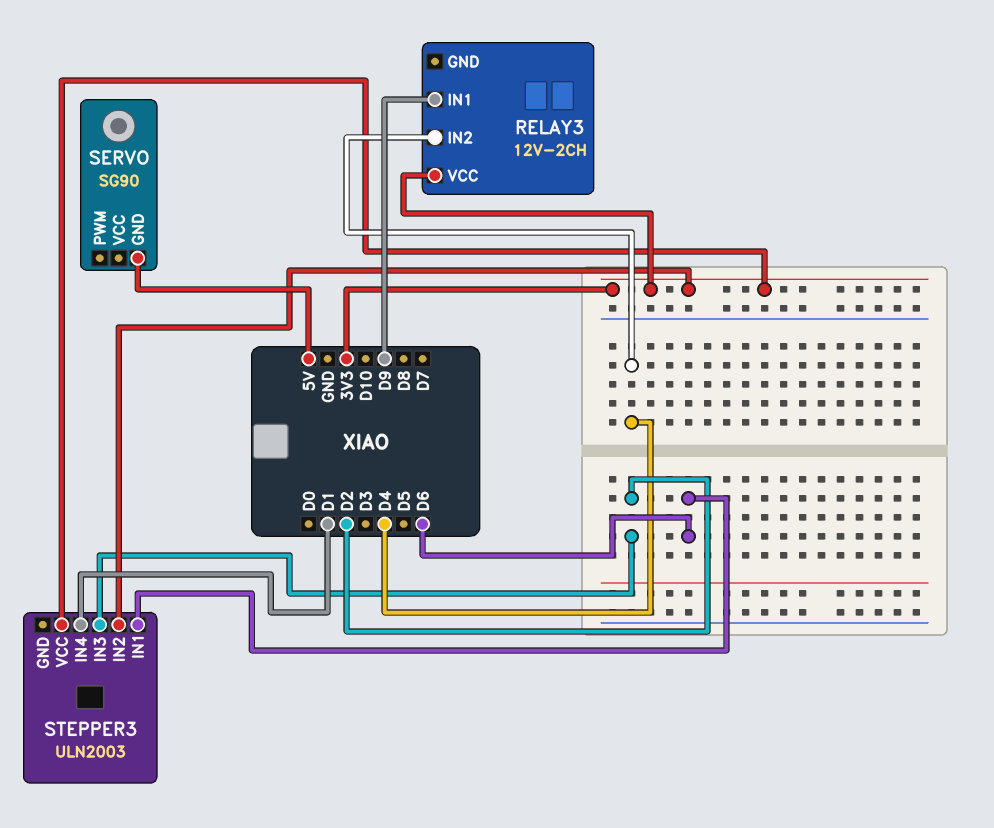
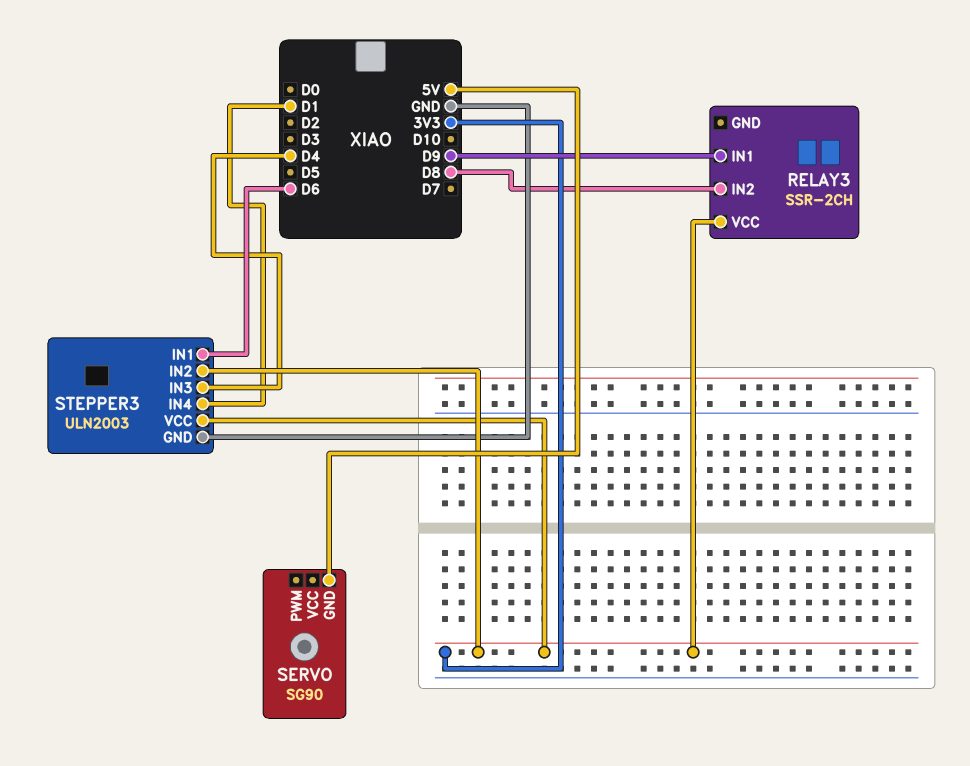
RELAY3: 12V-2CH -> SSR-2CH
RELAY3 pin IN2: D4 -> D8
STEPPER3 pin GND: none -> GND
STEPPER3 pin IN3: D2 -> D4

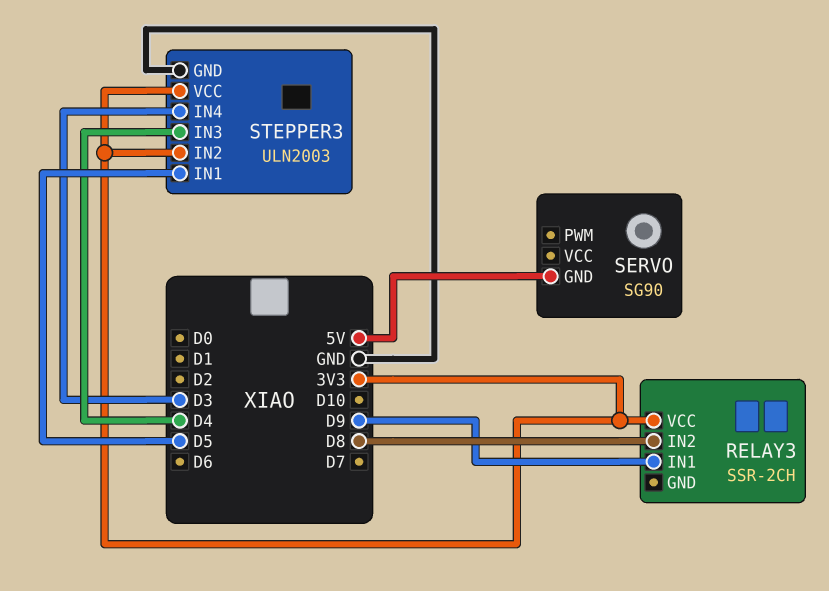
STEPPER3 pin IN1: D6 -> D5
STEPPER3 pin IN4: D1 -> D3

